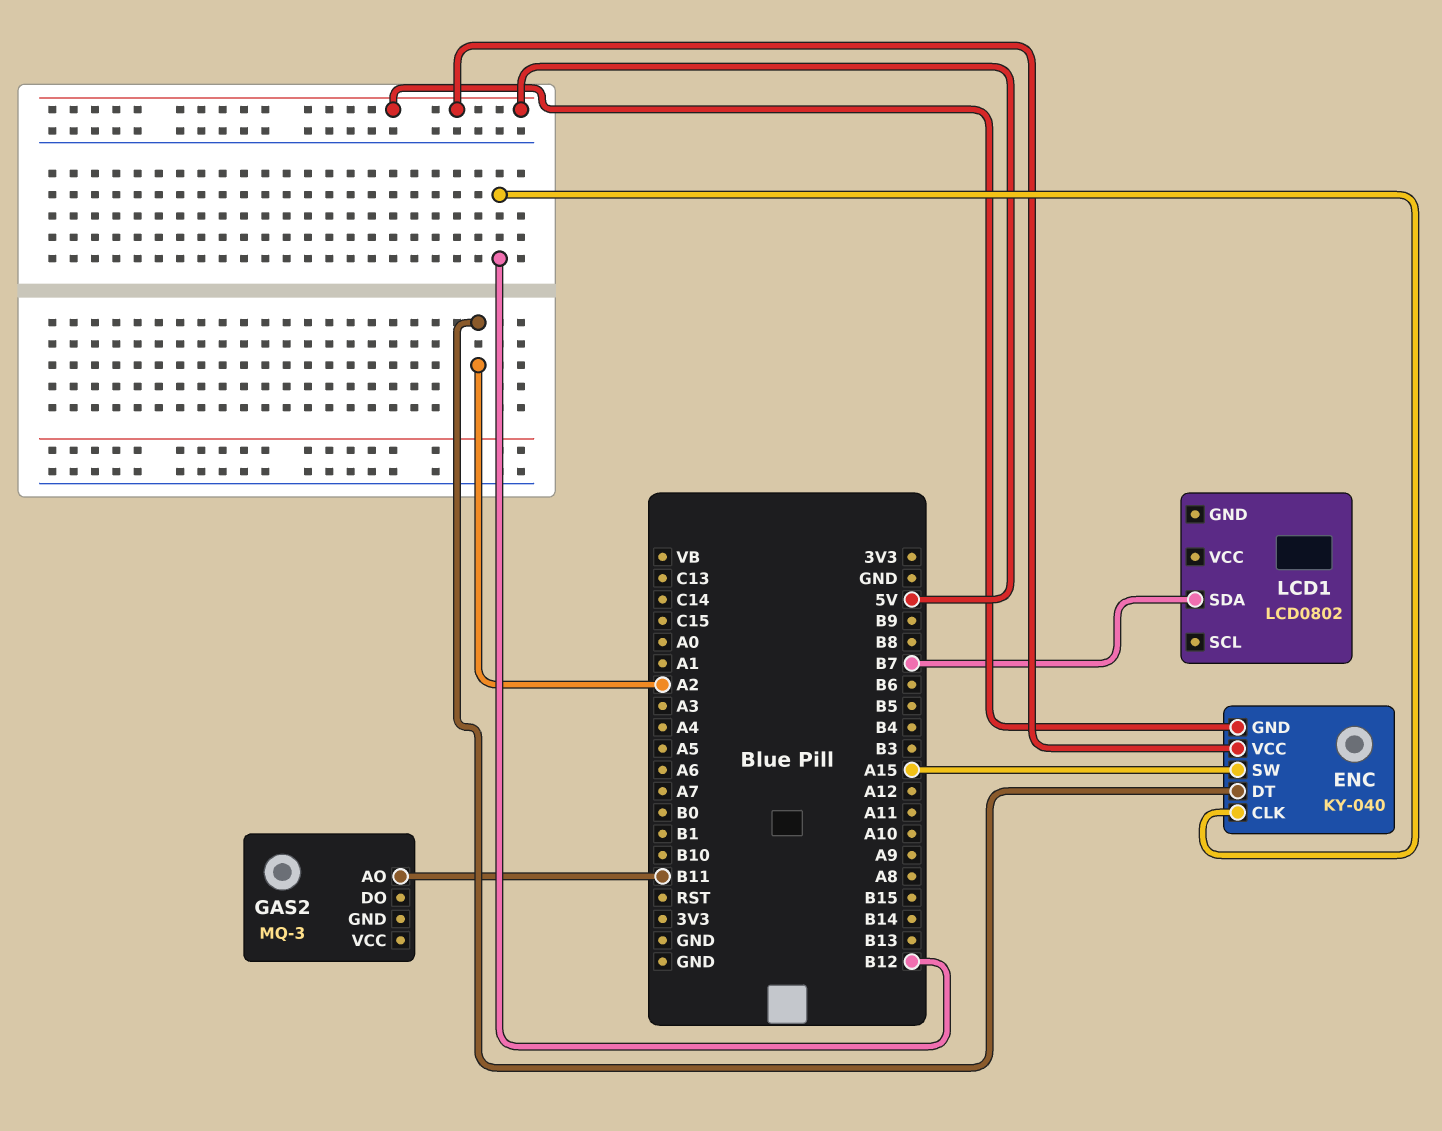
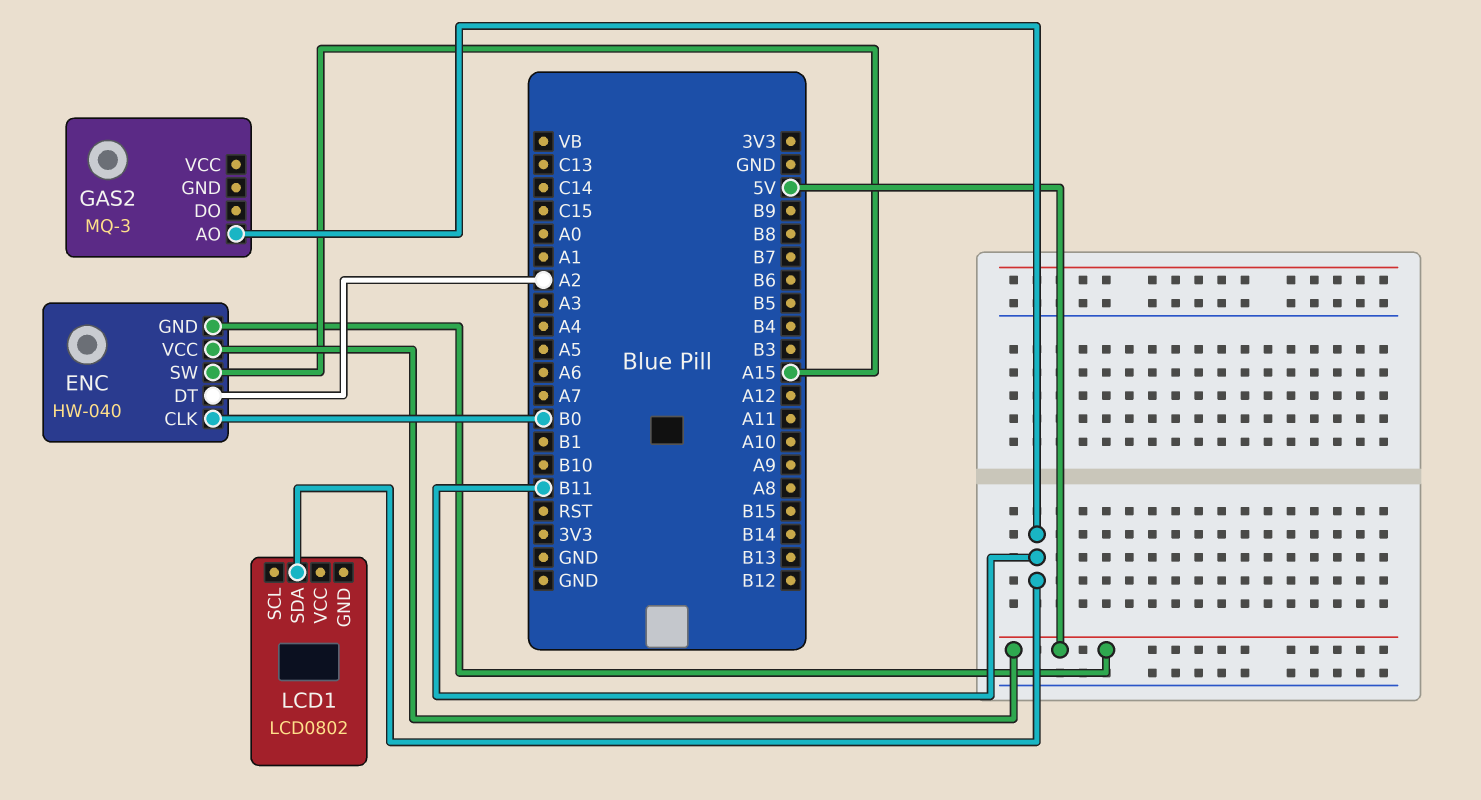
ENC: KY-040 -> HW-040
ENC pin CLK: B12 -> B0
LCD1 pin SDA: B7 -> B11

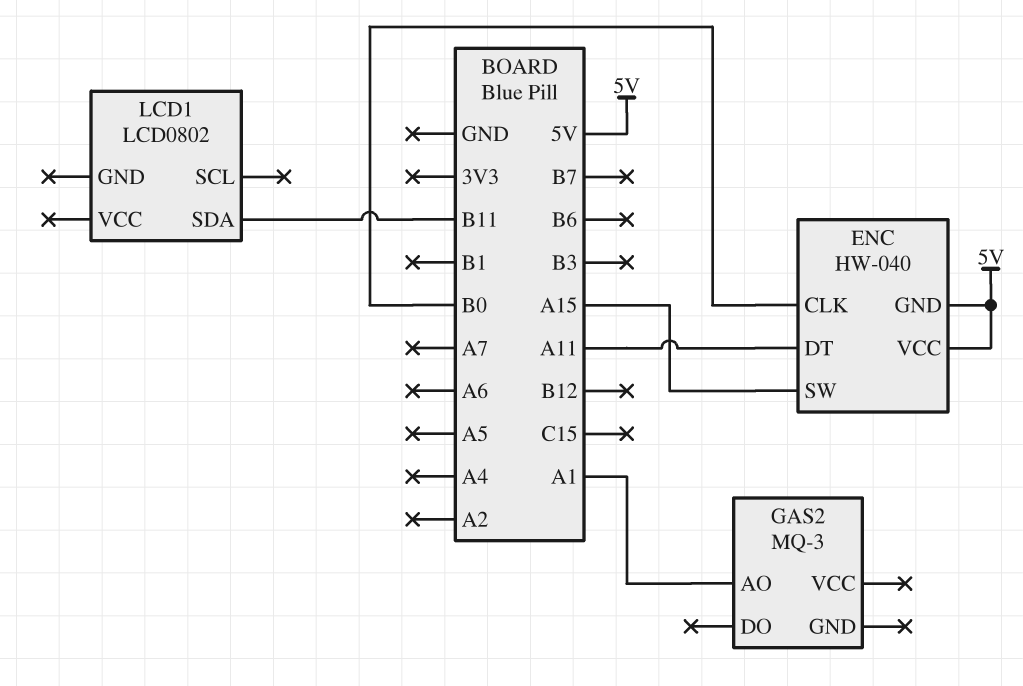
ENC pin DT: A2 -> A11
GAS2 pin AO: B11 -> A1

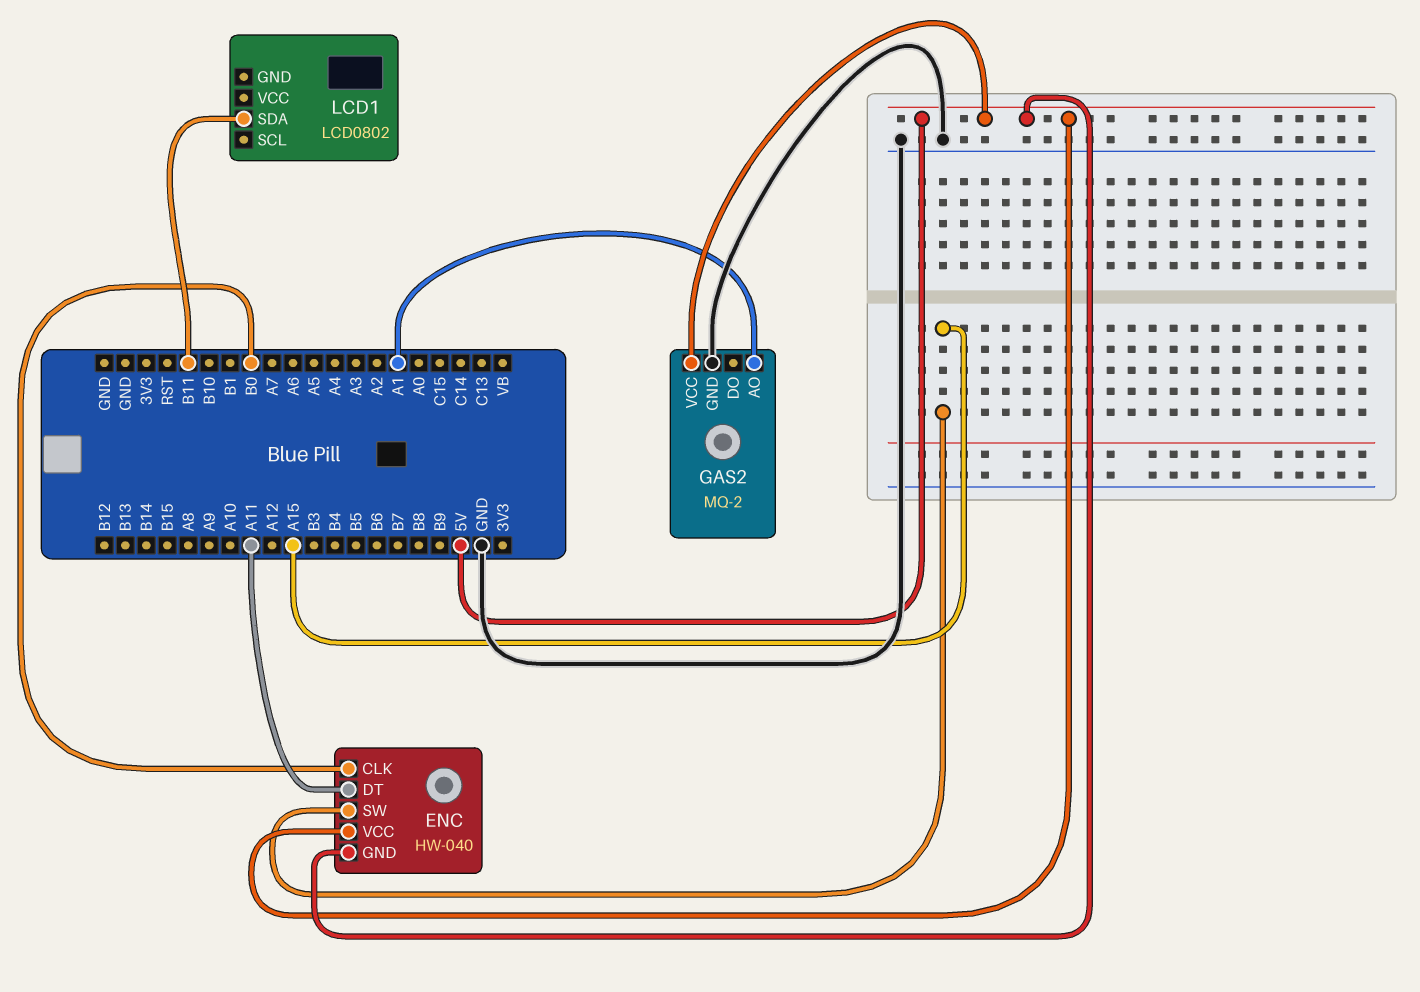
GAS2: MQ-3 -> MQ-2
GAS2 pin GND: none -> GND
GAS2 pin VCC: none -> 5V

